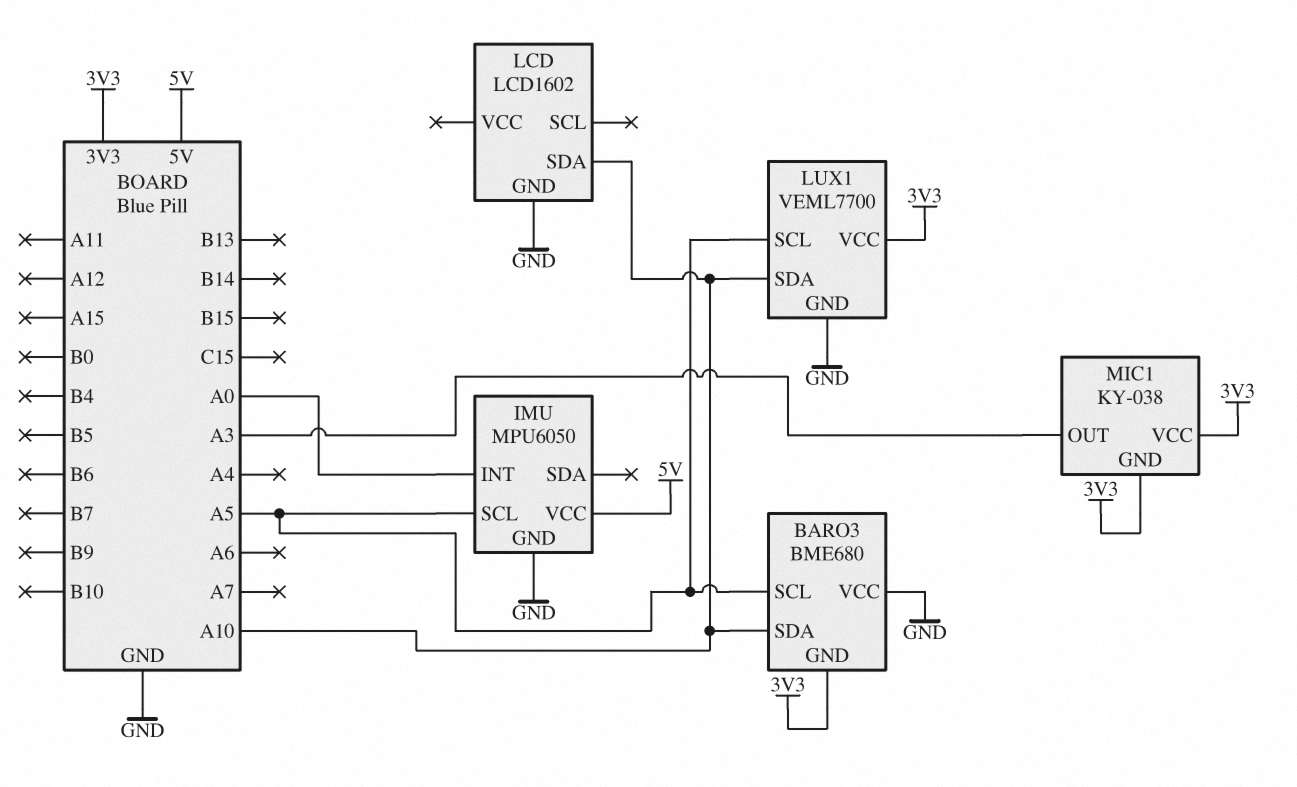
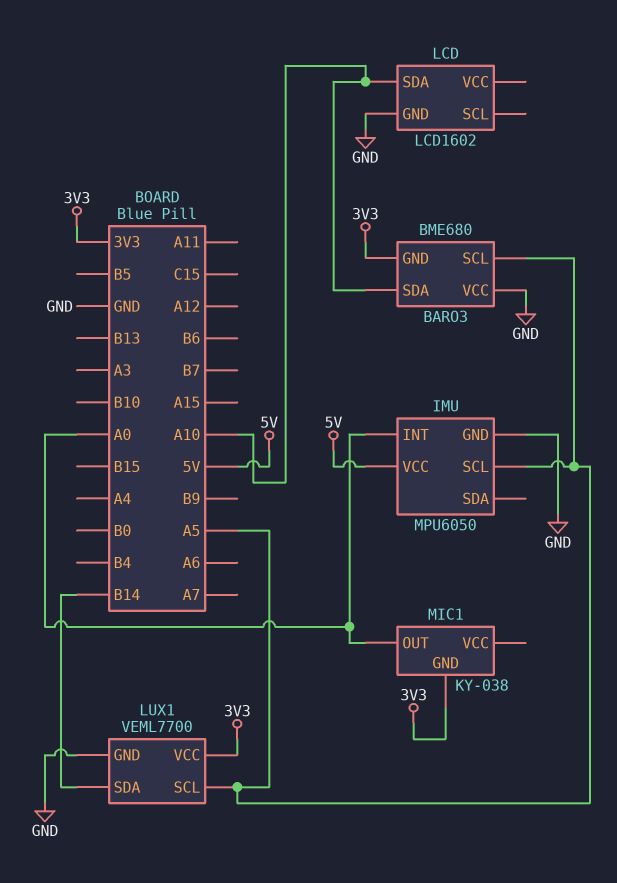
LUX1 pin SDA: A10 -> B14
MIC1 pin OUT: A3 -> A0
MIC1 pin VCC: 3V3 -> none

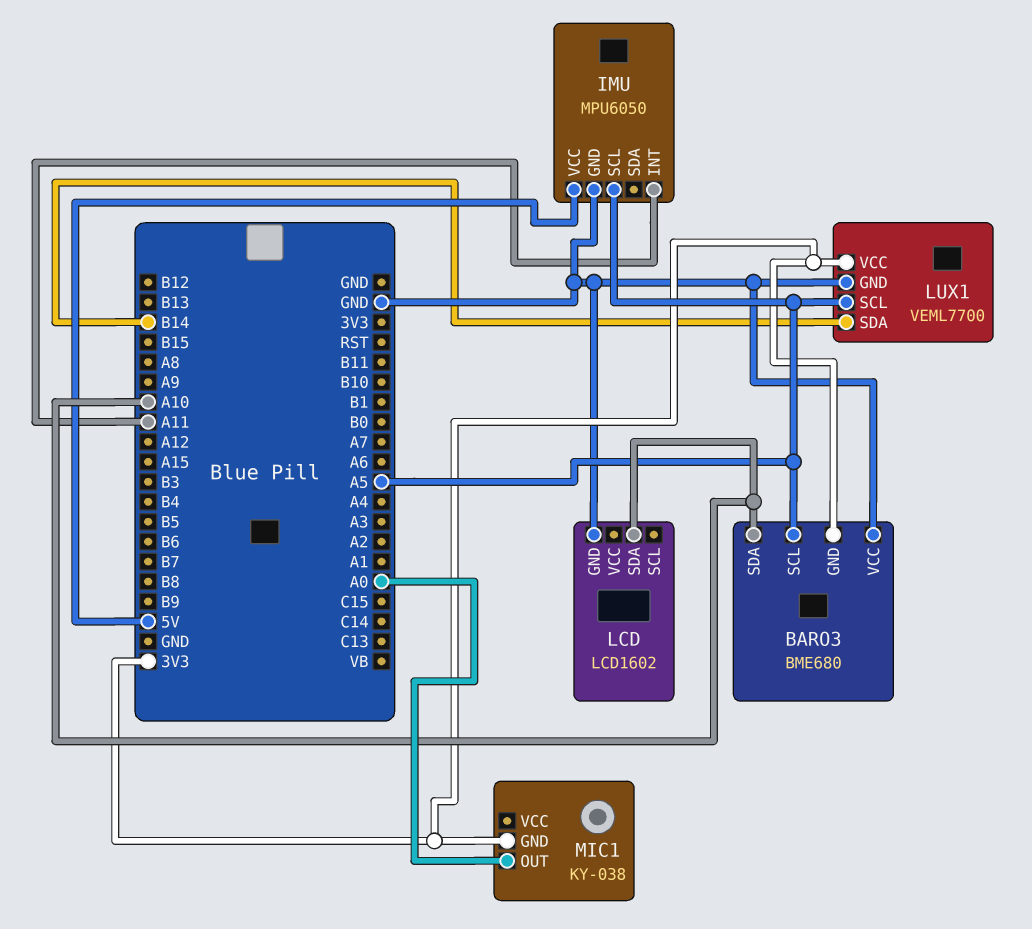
IMU pin INT: A0 -> A11

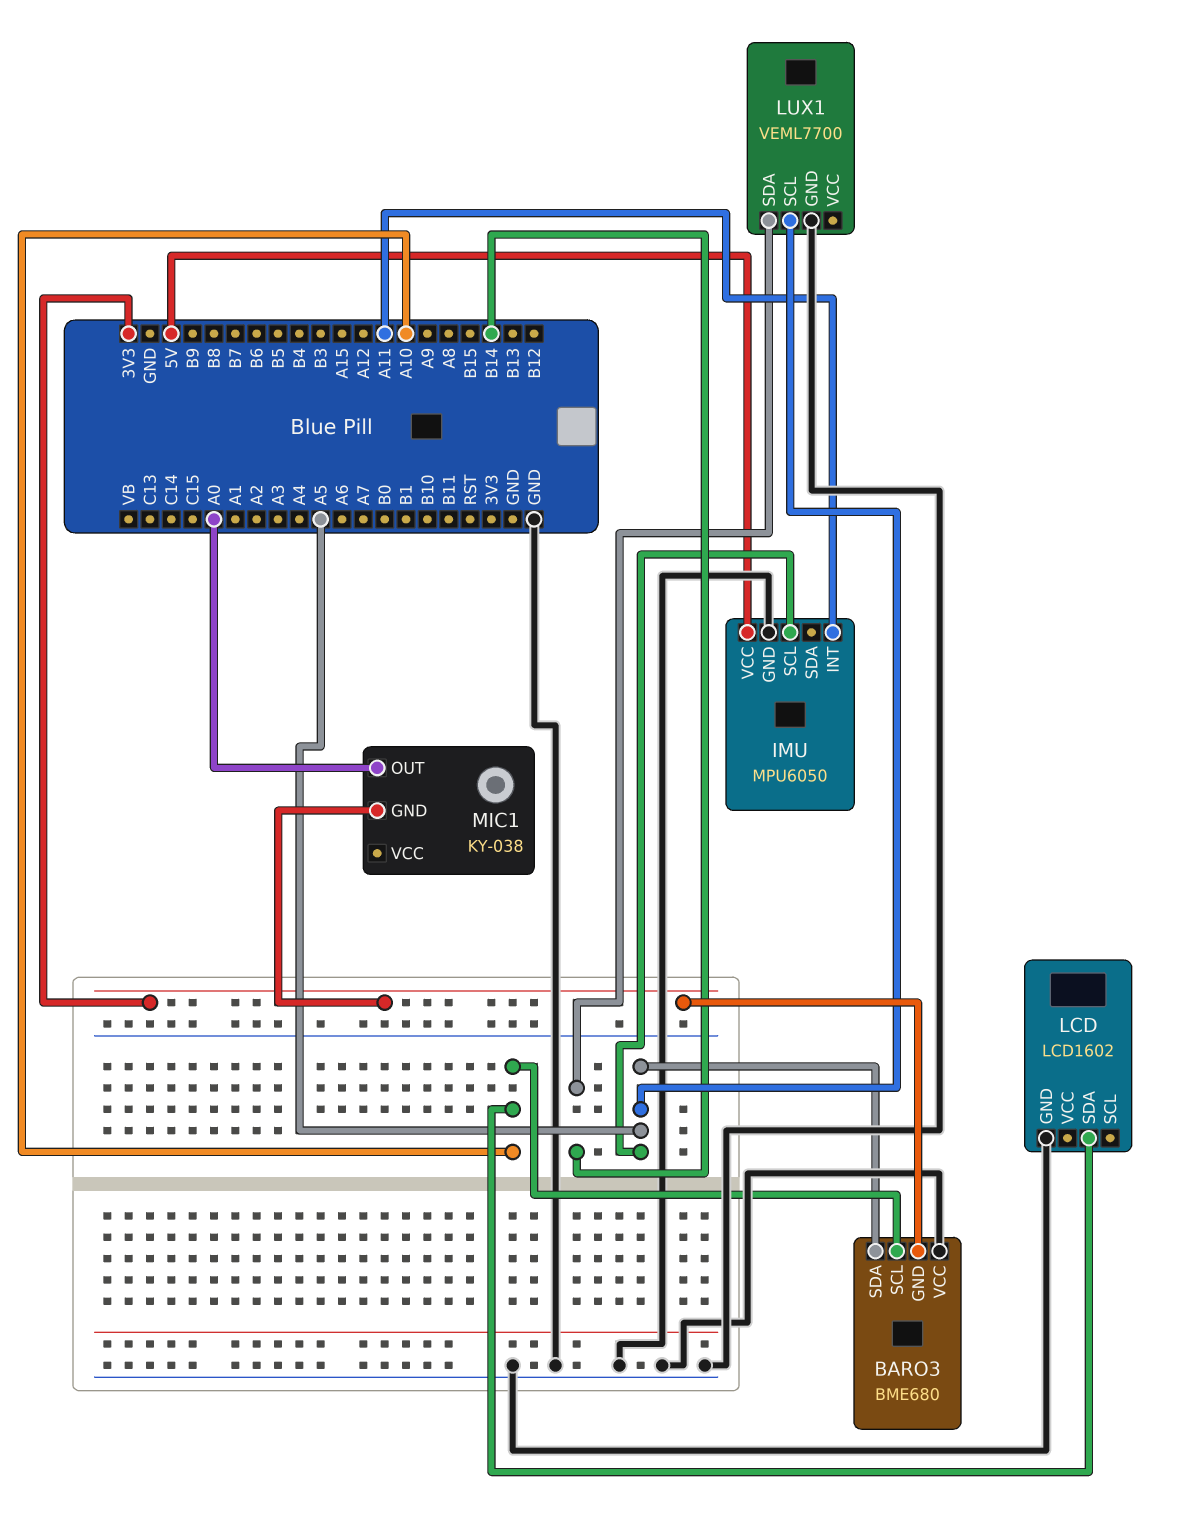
BARO3 pin SCL: A5 -> A10
BARO3 pin SDA: A10 -> A5
LUX1 pin VCC: 3V3 -> none

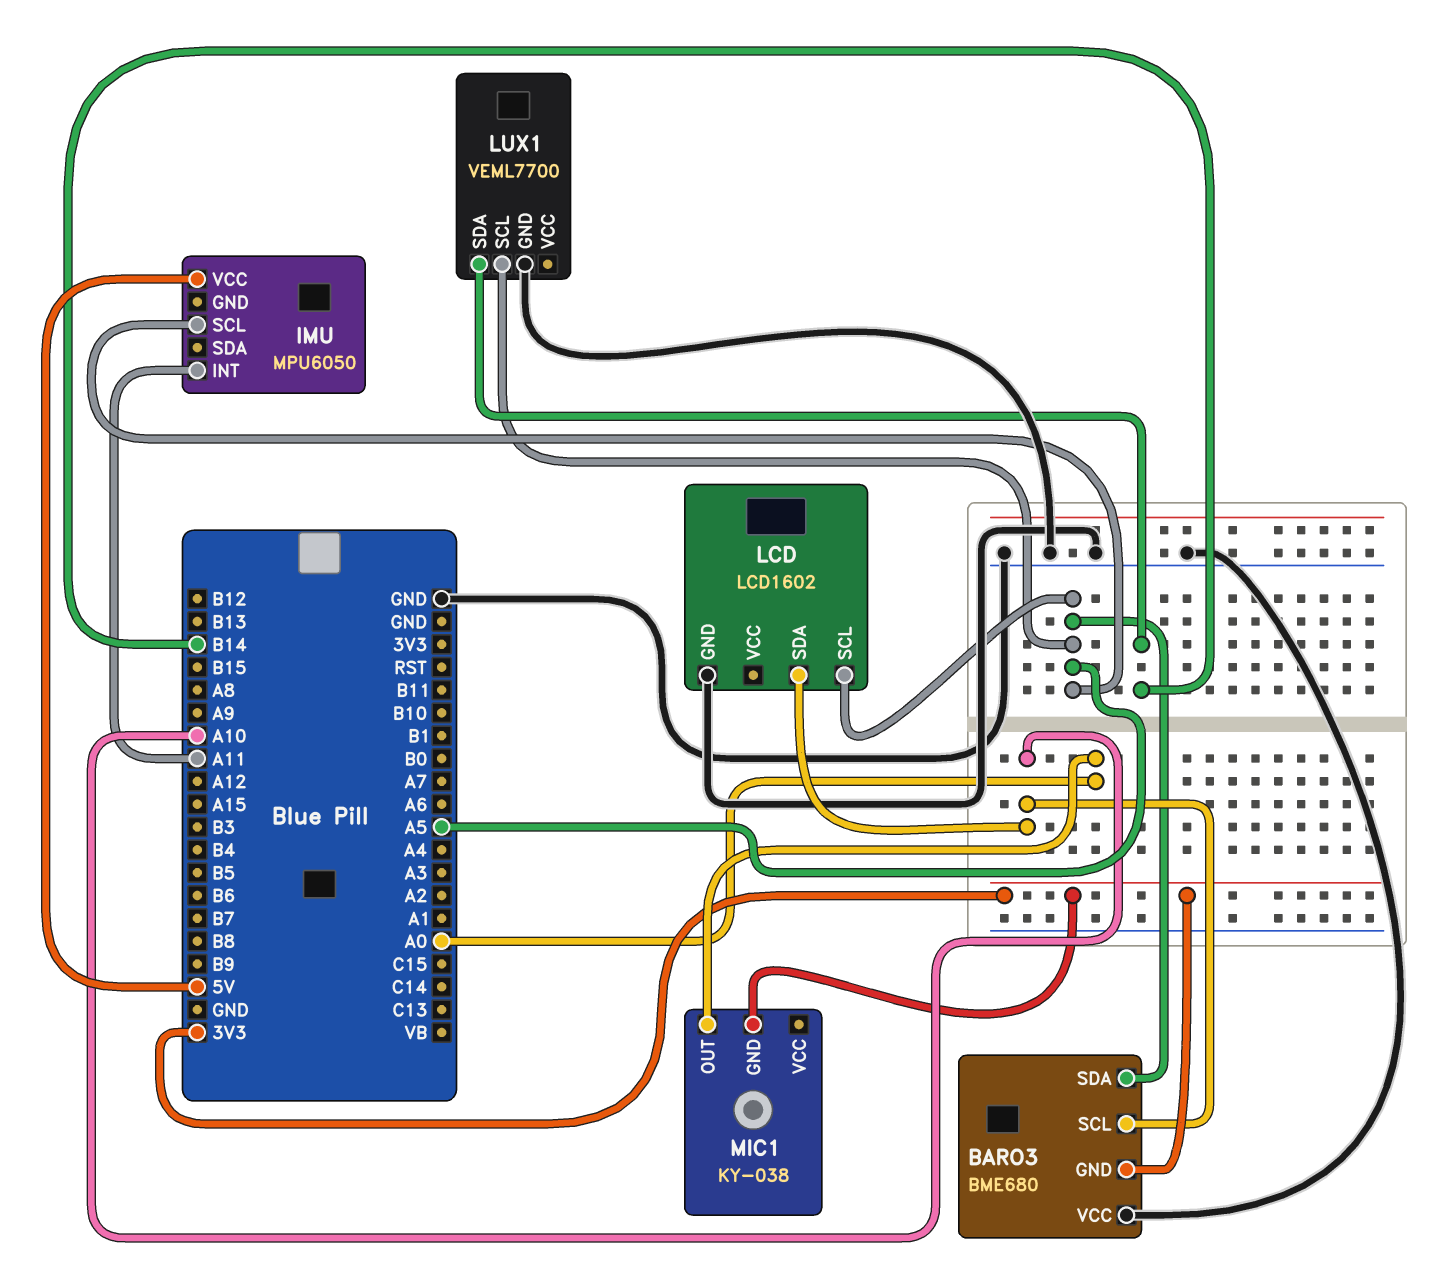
IMU pin GND: GND -> none
LCD pin SCL: none -> A5

